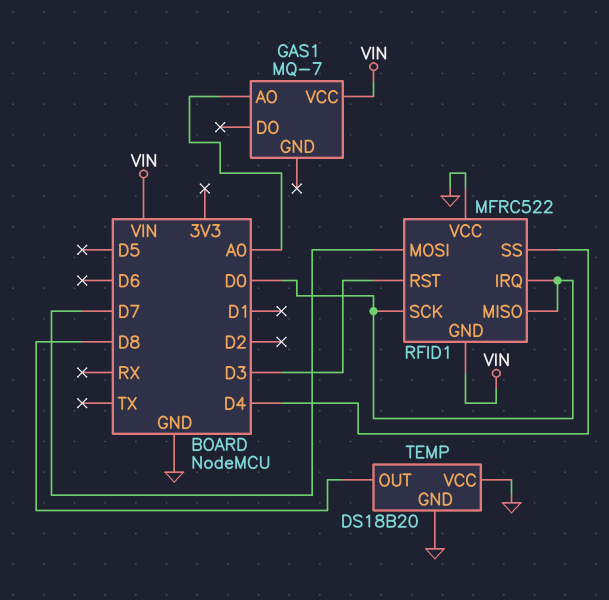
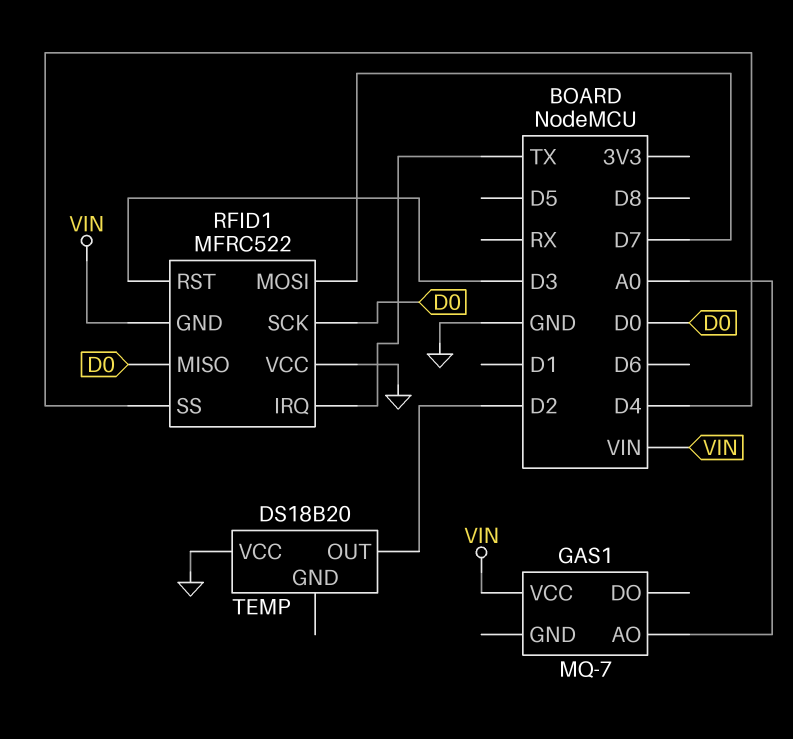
RFID1 pin IRQ: D0 -> TX
TEMP pin GND: GND -> none
TEMP pin OUT: D8 -> D2

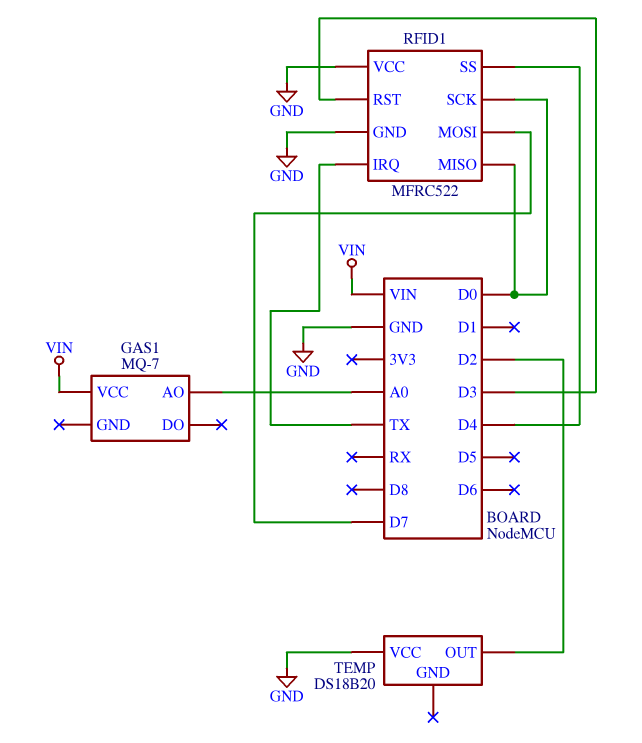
RFID1 pin GND: VIN -> GND

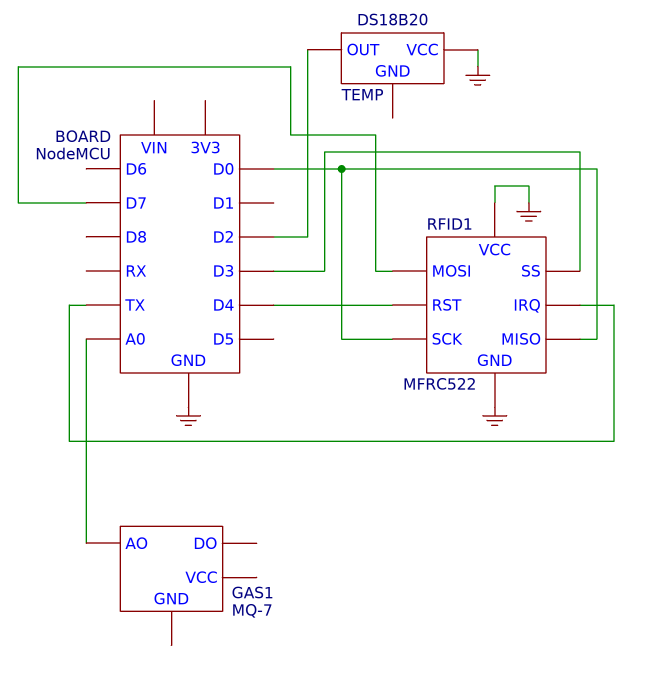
GAS1 pin VCC: VIN -> none
RFID1 pin RST: D3 -> D4
RFID1 pin SS: D4 -> D3

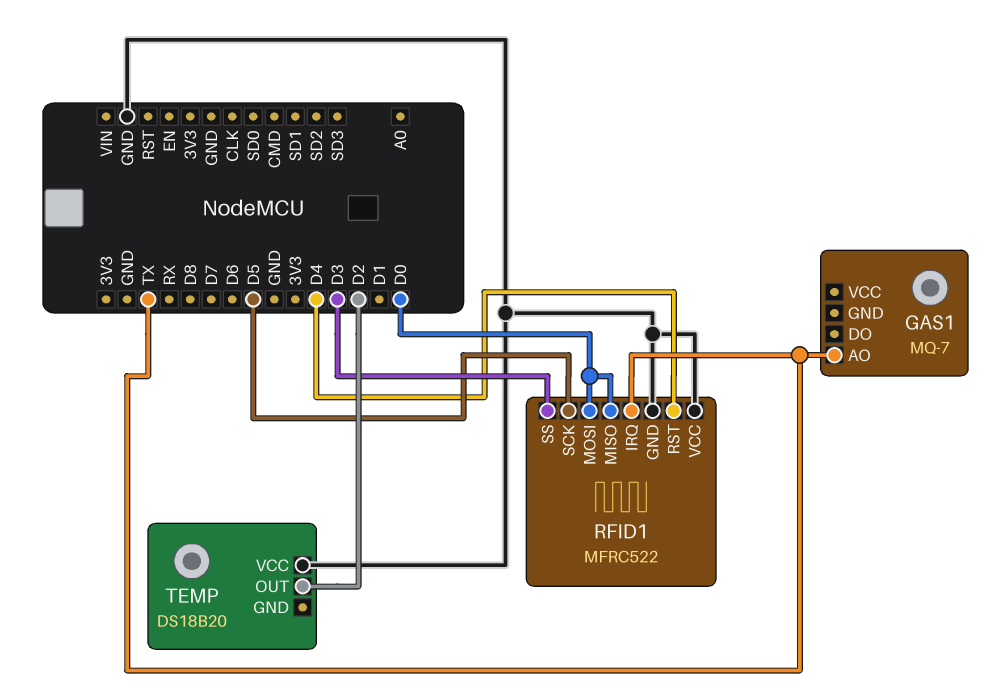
GAS1 pin AO: A0 -> TX
RFID1 pin MOSI: D7 -> D0
RFID1 pin SCK: D0 -> D5

